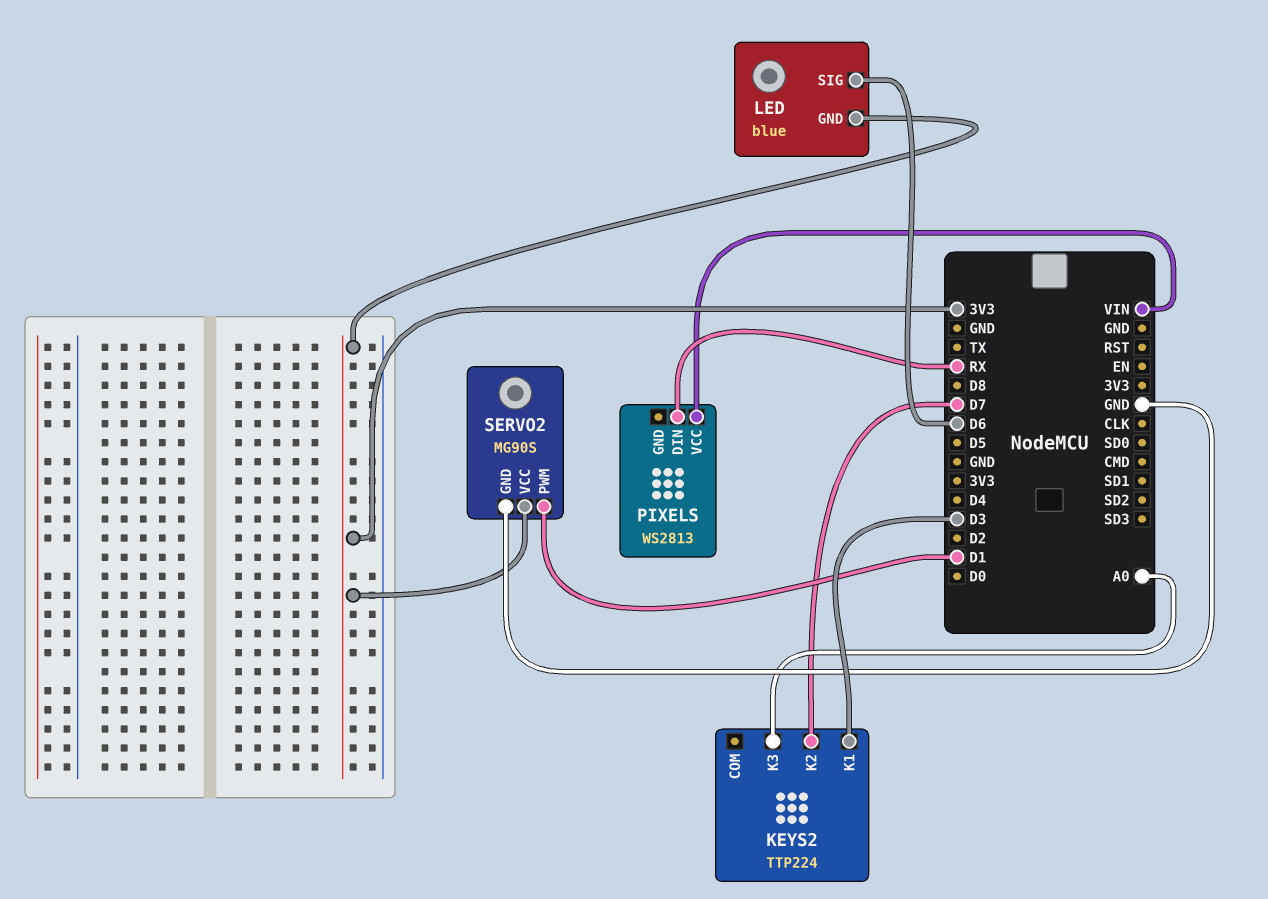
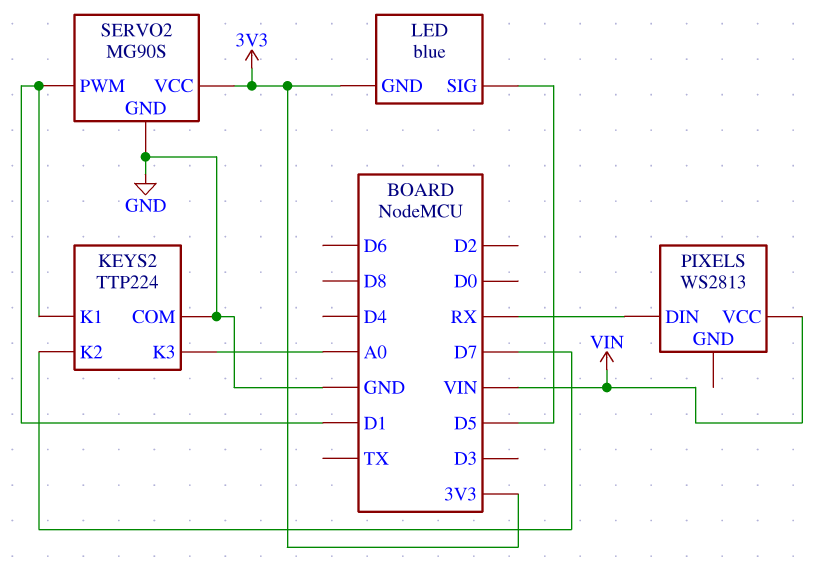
KEYS2 pin COM: none -> GND
KEYS2 pin K1: D3 -> D1
LED pin SIG: D6 -> D5

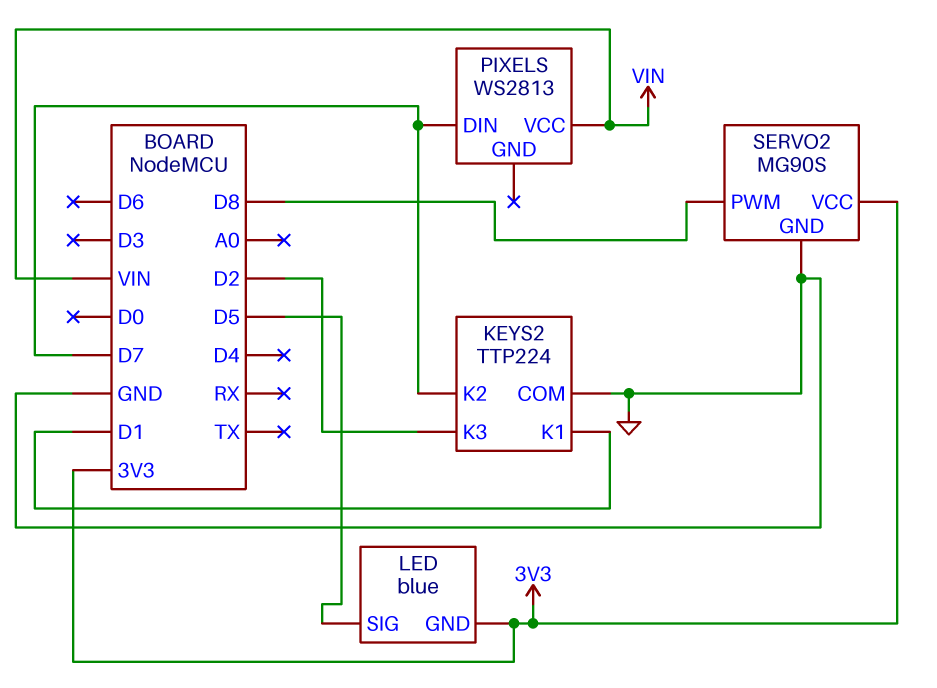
KEYS2 pin K3: A0 -> D2
PIXELS pin DIN: RX -> D7
SERVO2 pin PWM: D1 -> D8

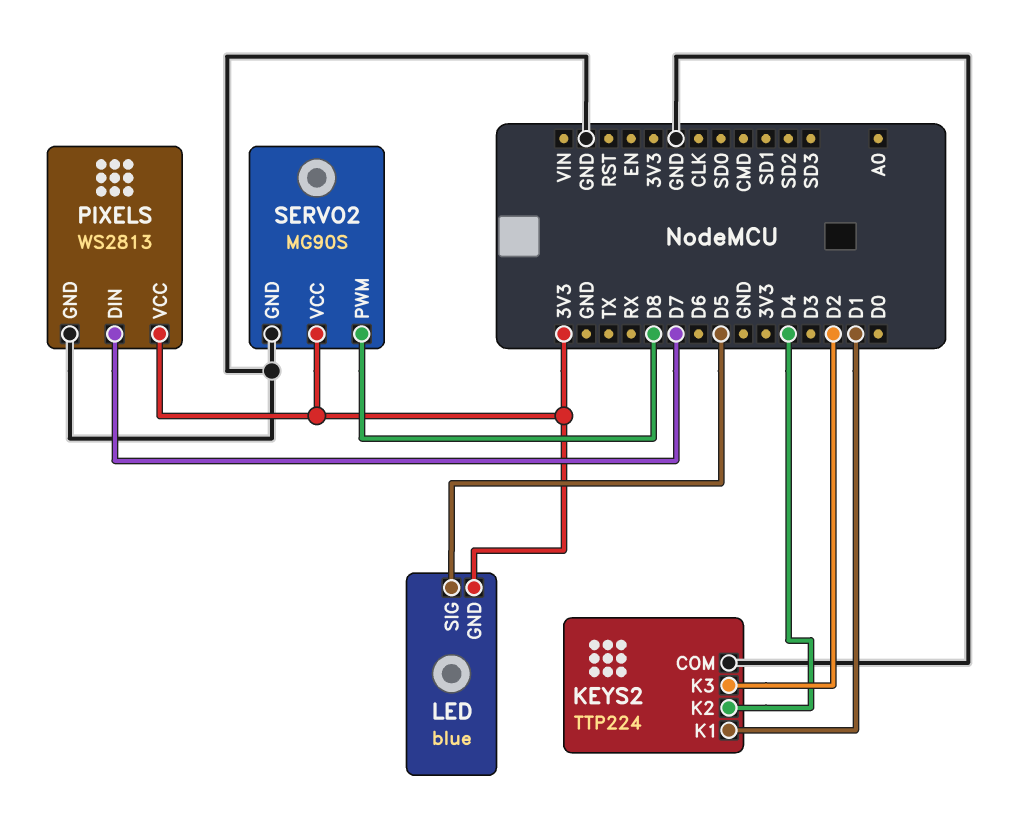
KEYS2 pin K2: D7 -> D4
PIXELS pin GND: none -> GND
PIXELS pin VCC: VIN -> 3V3

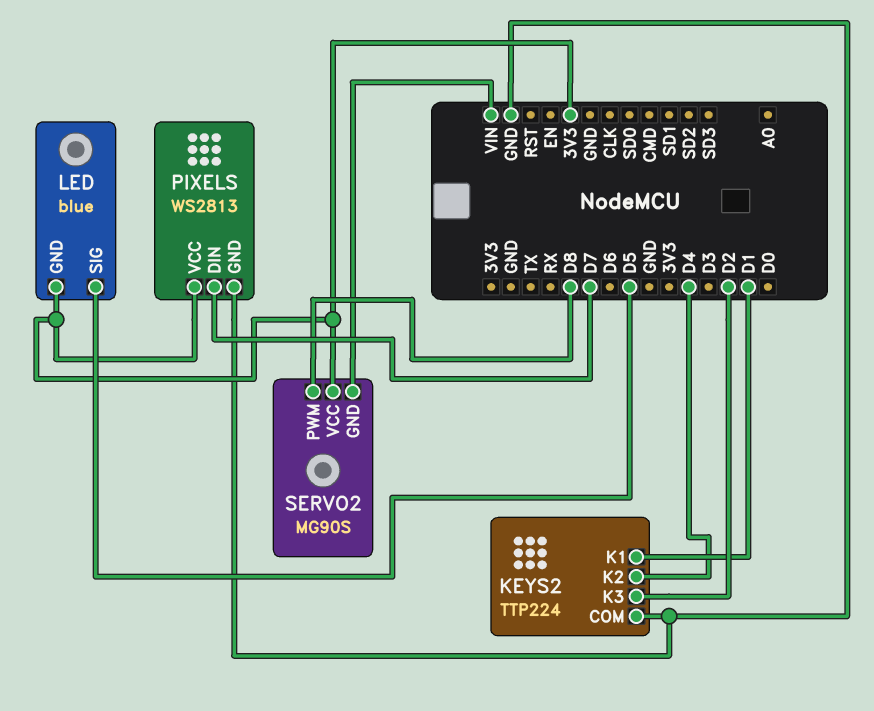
SERVO2 pin GND: GND -> VIN

